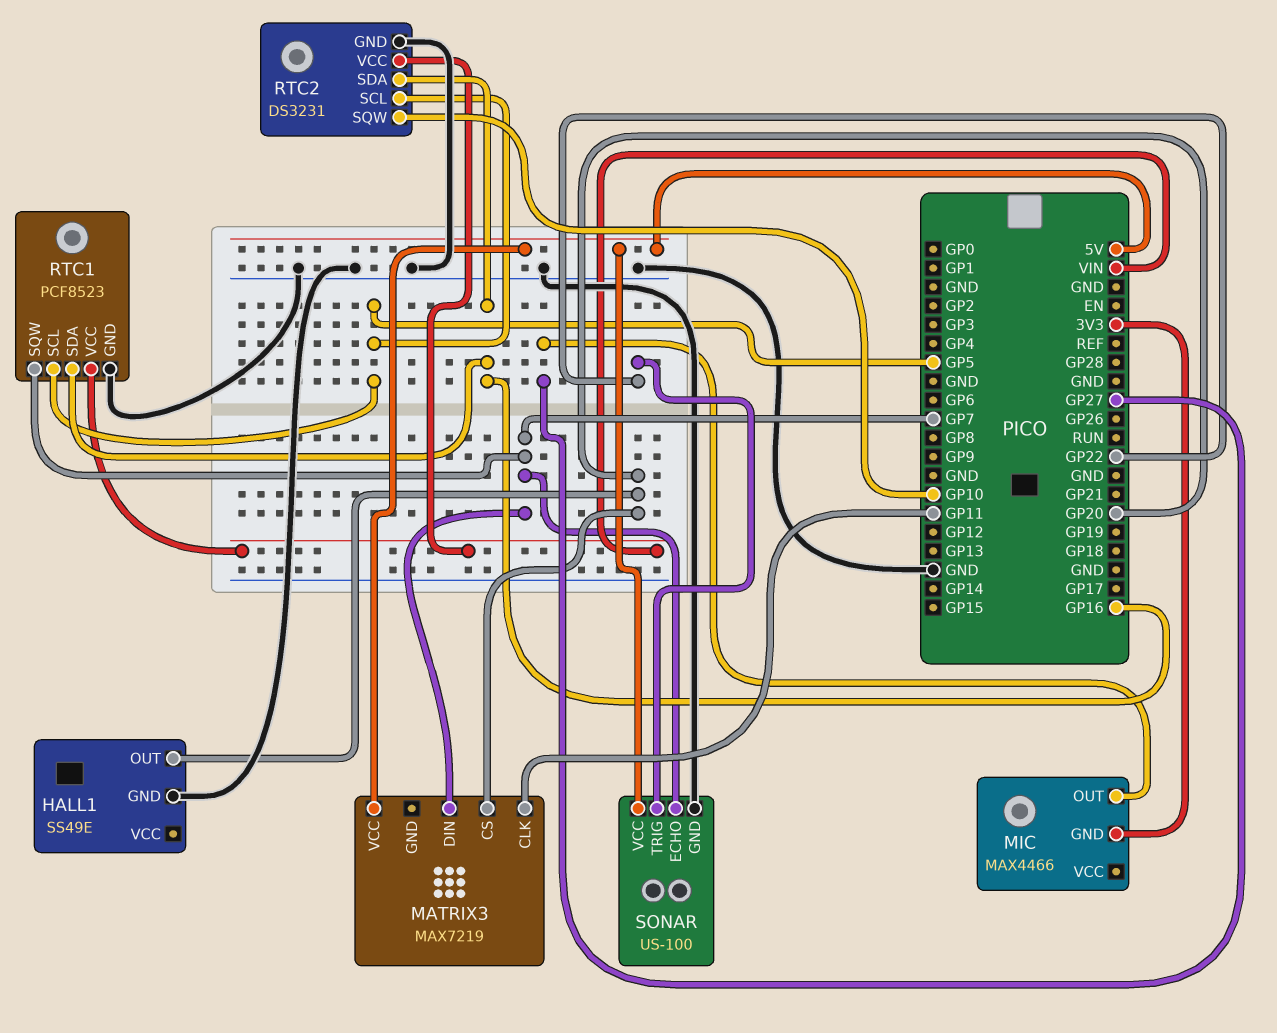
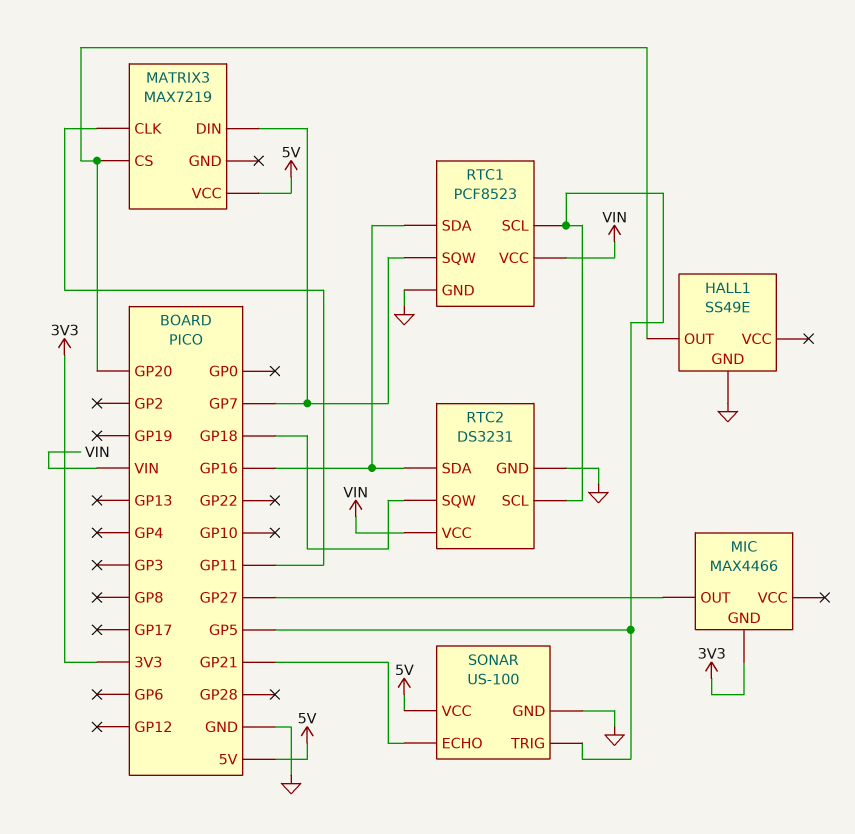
RTC2 pin SQW: GP10 -> GP18
SONAR pin ECHO: GP7 -> GP21
SONAR pin TRIG: GP22 -> GP5

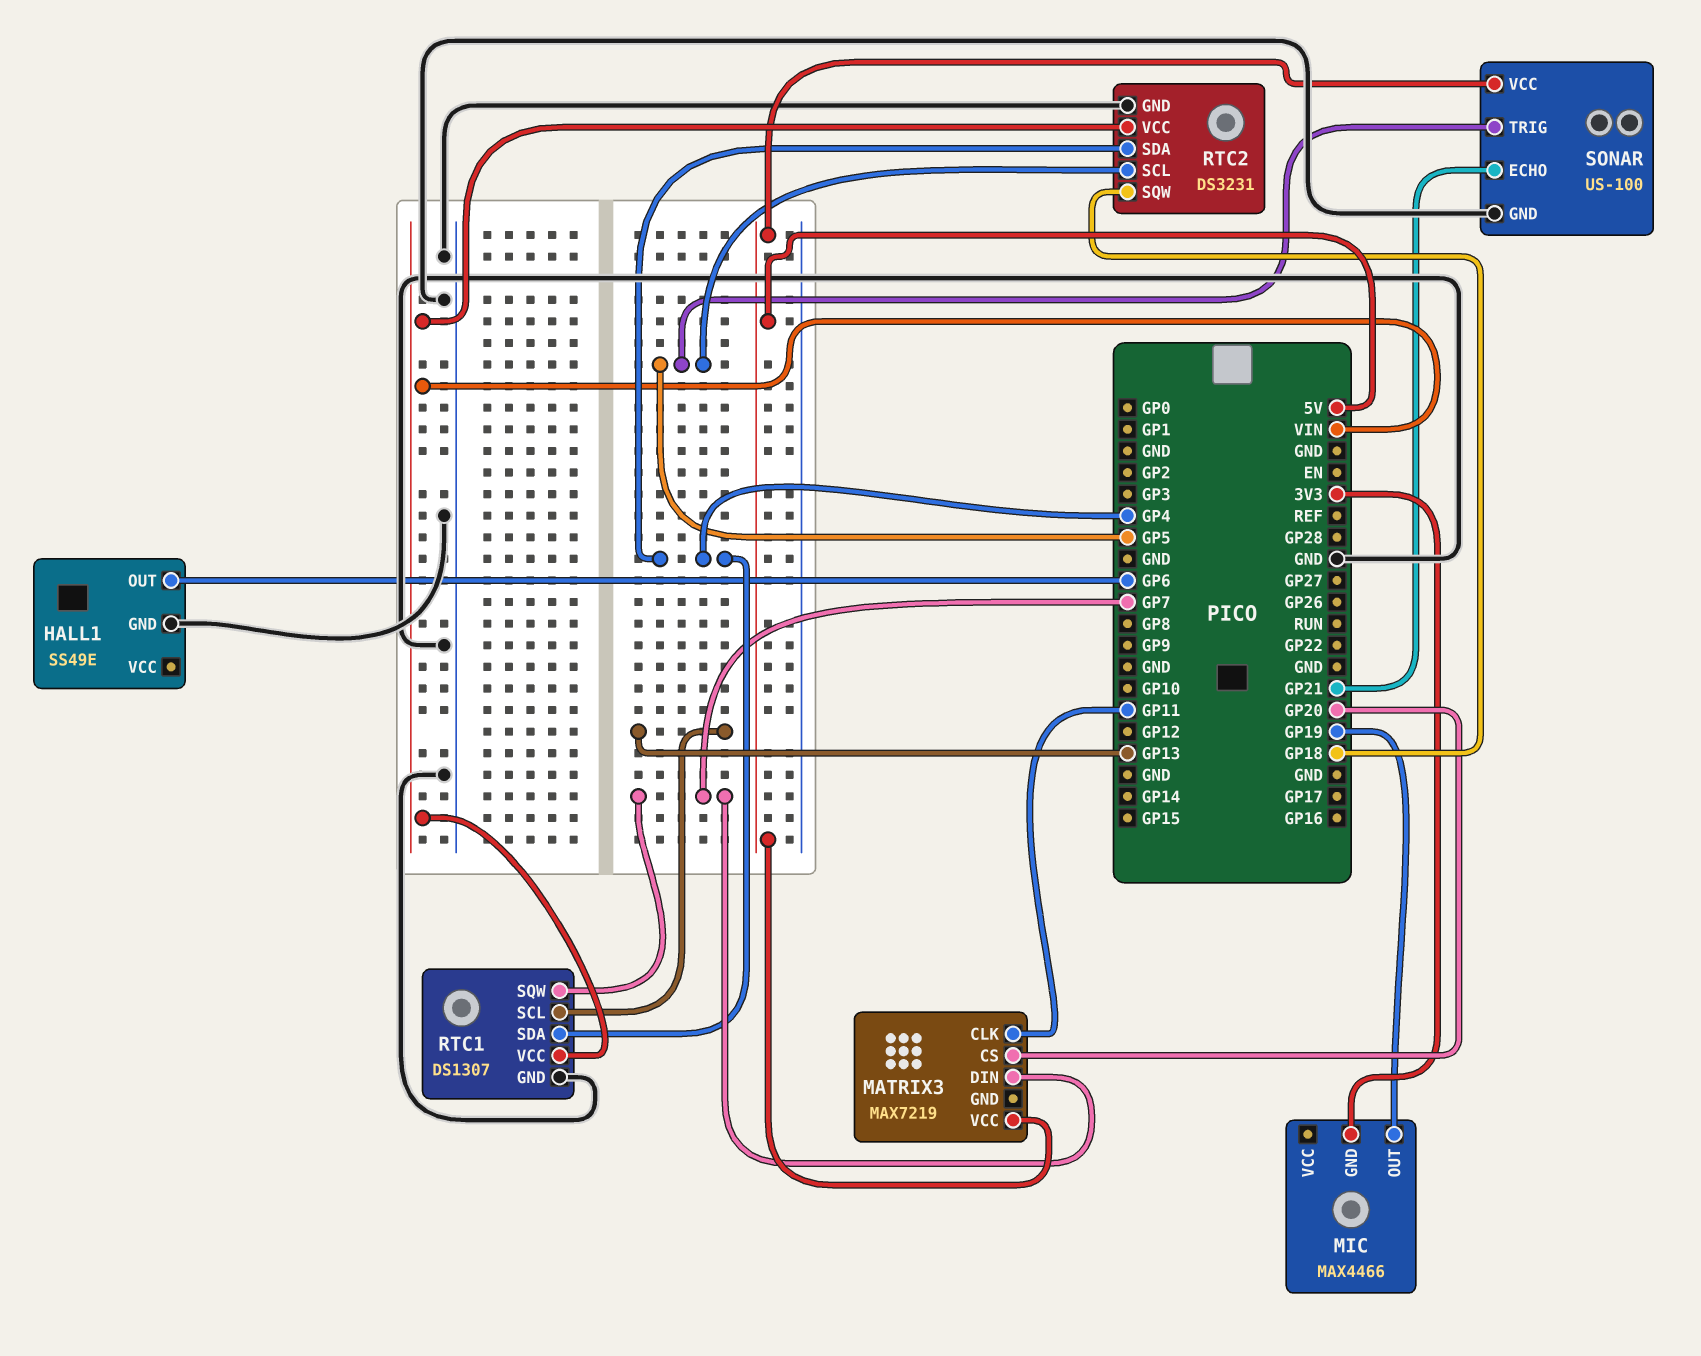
HALL1 pin OUT: GP20 -> GP6
MIC pin OUT: GP27 -> GP19
RTC1: PCF8523 -> DS1307
RTC1 pin SCL: GP5 -> GP13
RTC1 pin SDA: GP16 -> GP4
RTC2 pin SDA: GP16 -> GP4

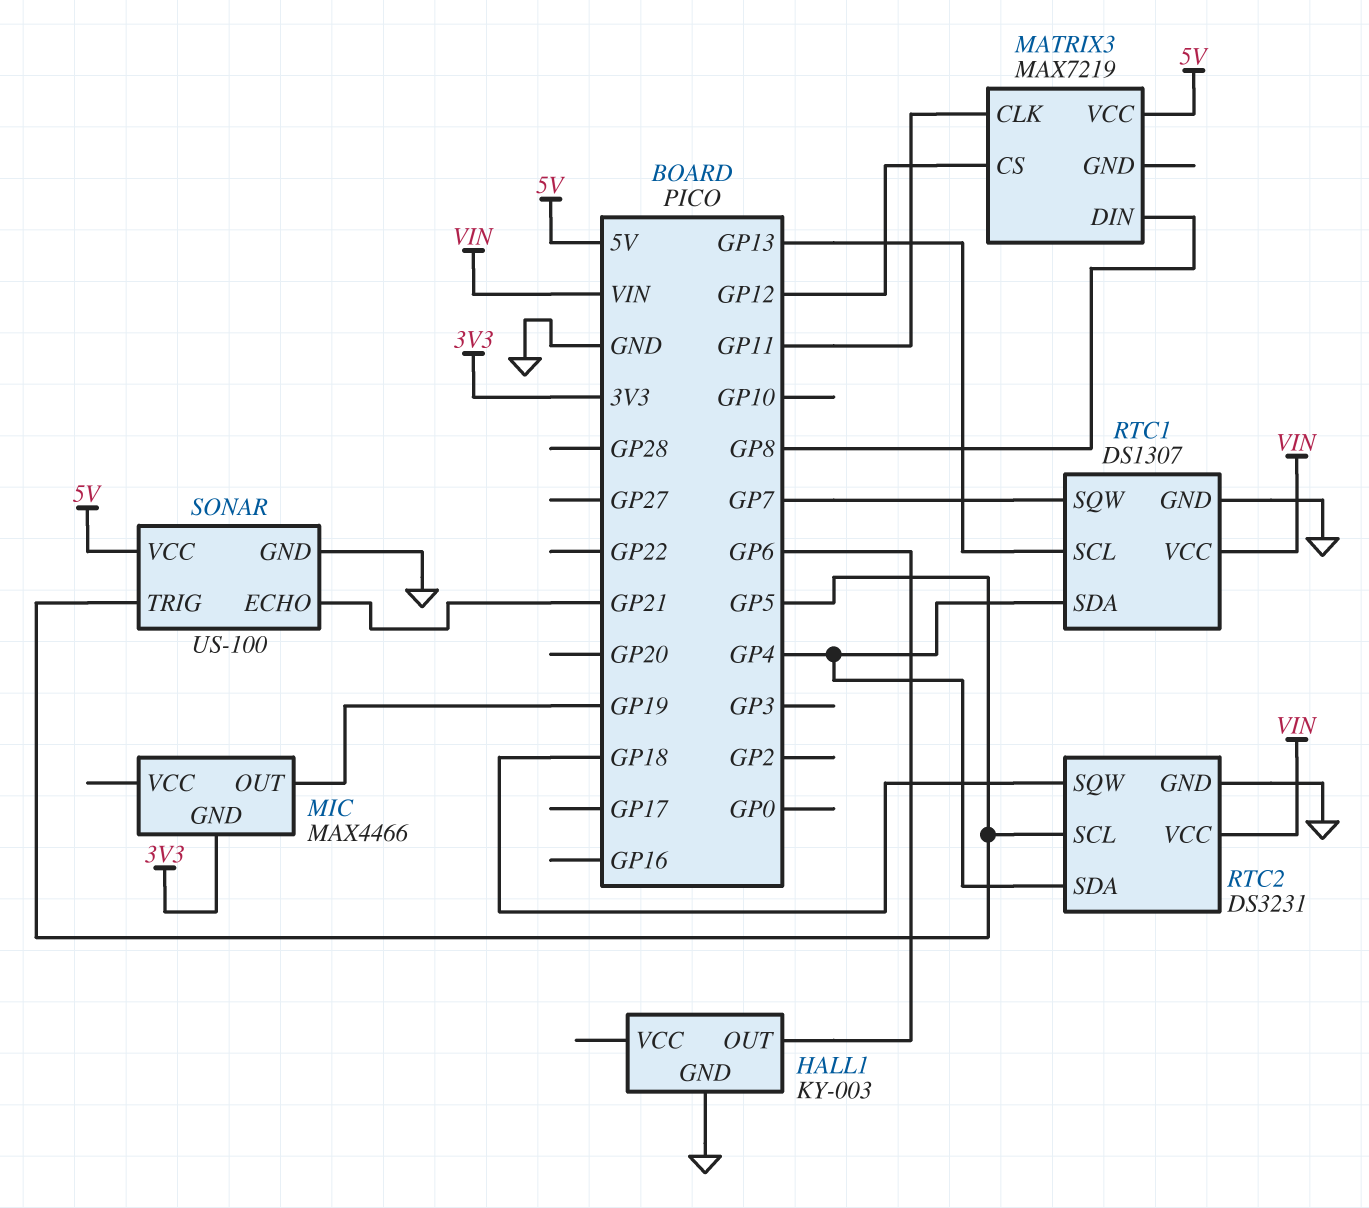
HALL1: SS49E -> KY-003
MATRIX3 pin CS: GP20 -> GP12
MATRIX3 pin DIN: GP7 -> GP8

